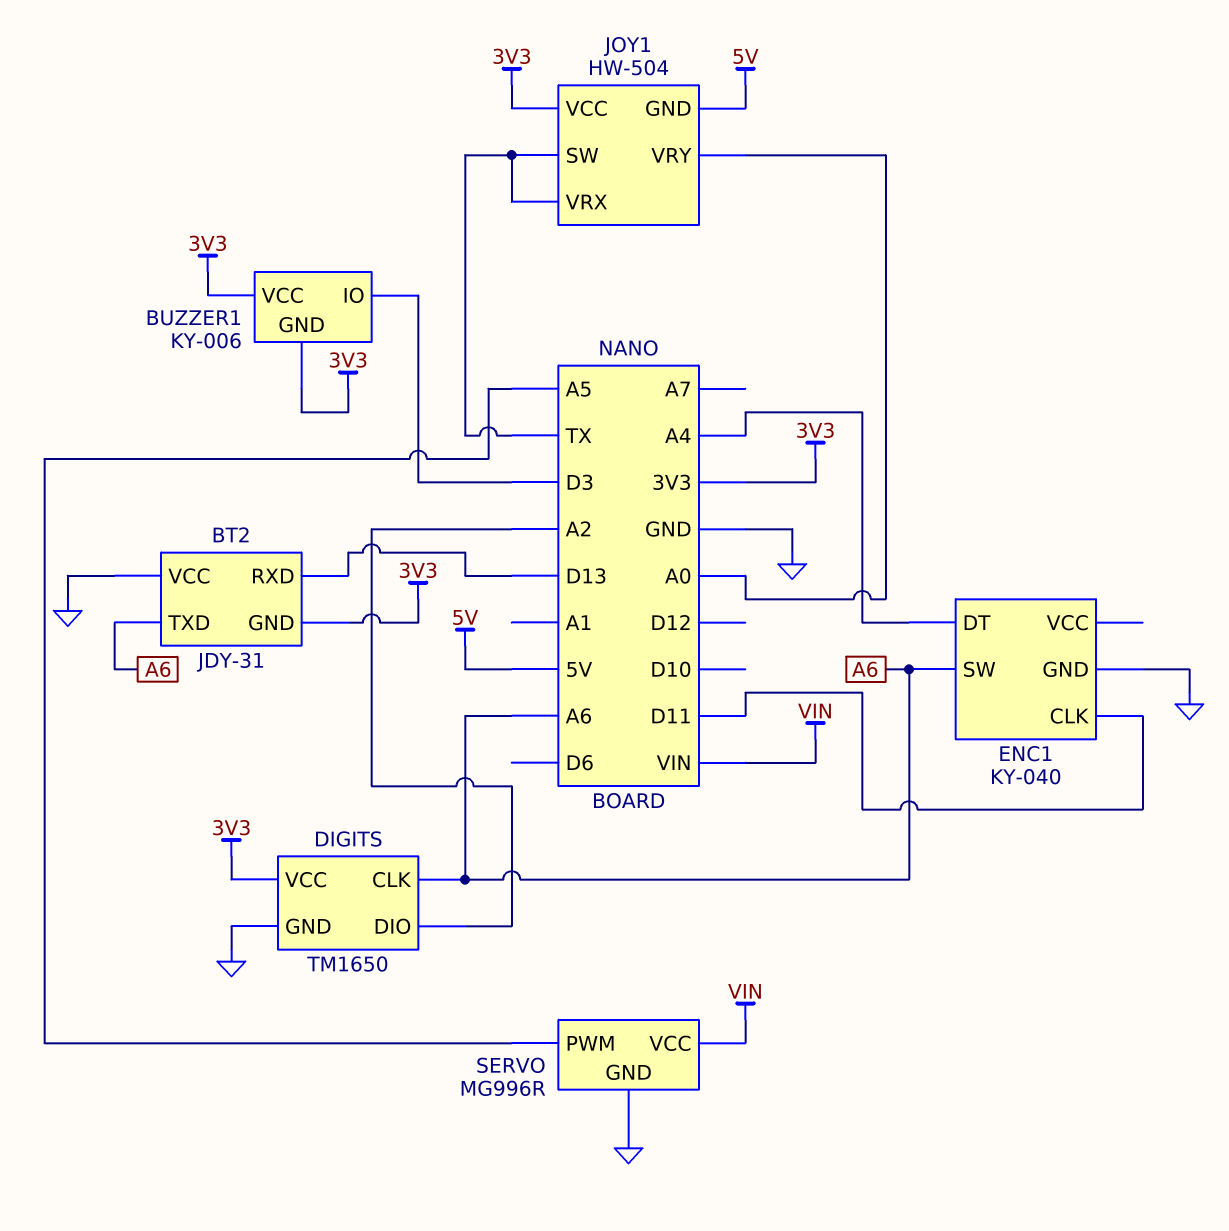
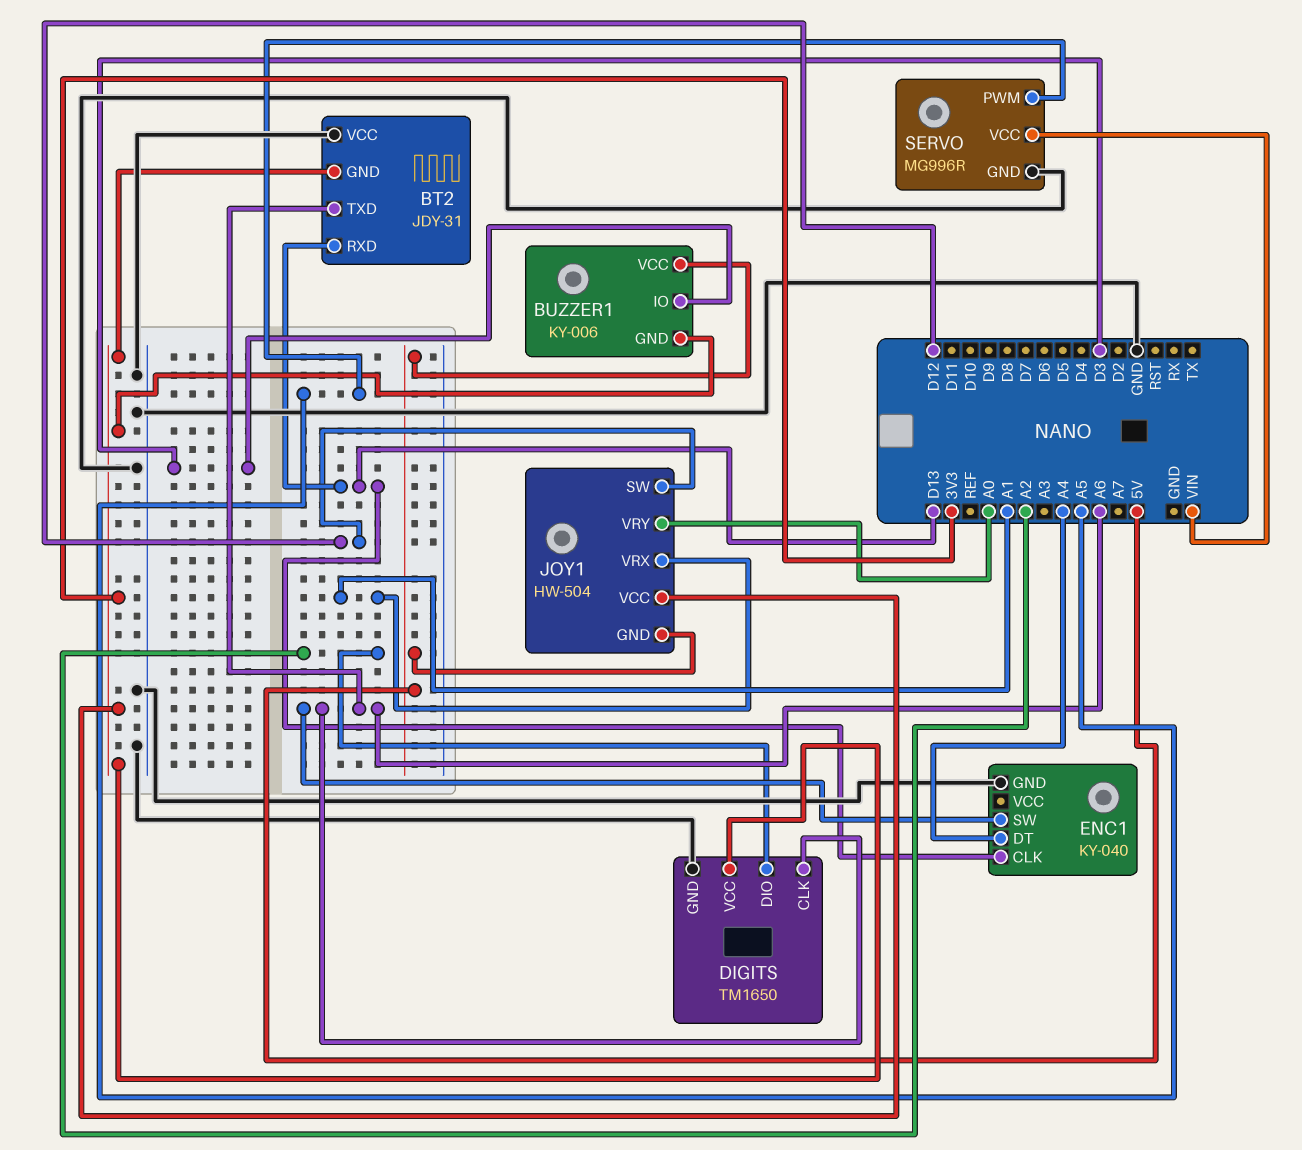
BUZZER1 pin VCC: 3V3 -> 5V
ENC1 pin CLK: D11 -> D13
JOY1 pin SW: TX -> D12
JOY1 pin VRX: TX -> A1

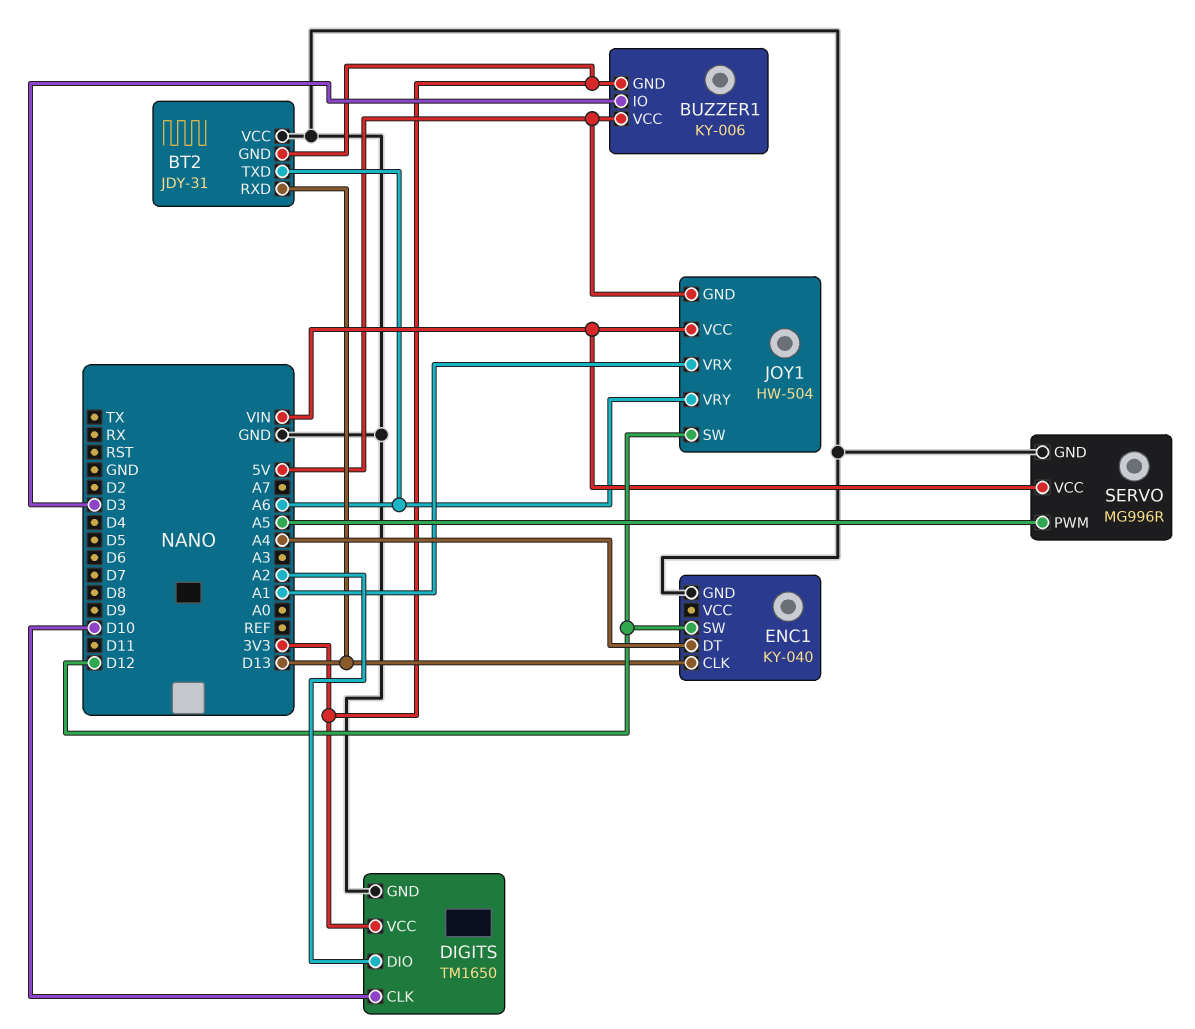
DIGITS pin CLK: A6 -> D10
ENC1 pin SW: A6 -> D12
JOY1 pin VCC: 3V3 -> VIN
JOY1 pin VRY: A0 -> A6

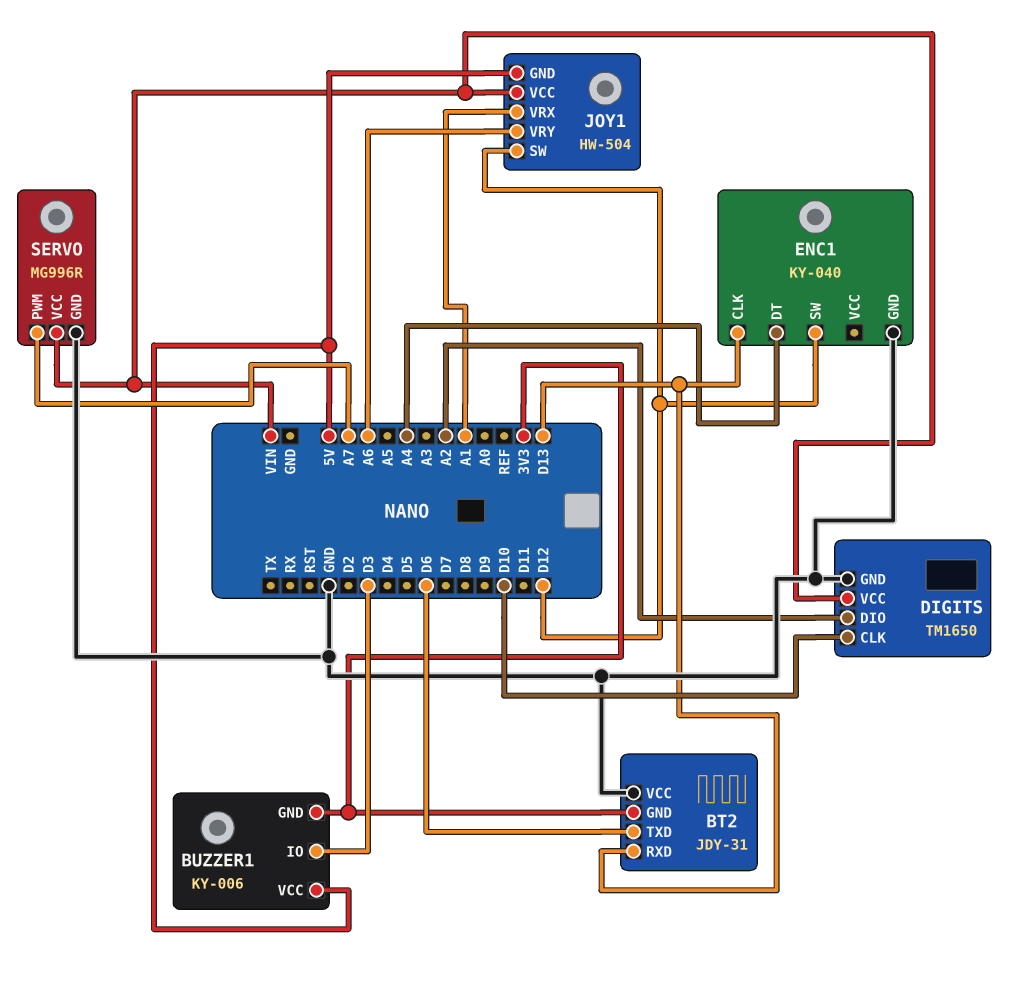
BT2 pin TXD: A6 -> D6
DIGITS pin VCC: 3V3 -> VIN
SERVO pin PWM: A5 -> A7

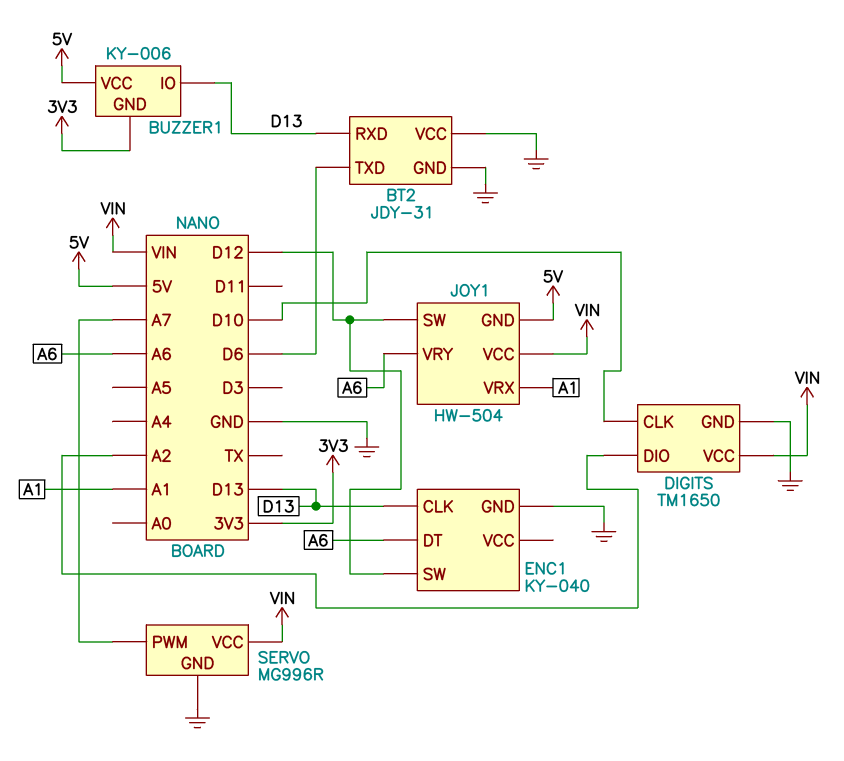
BT2 pin GND: 3V3 -> GND
BUZZER1 pin IO: D3 -> D13
ENC1 pin DT: A4 -> A6

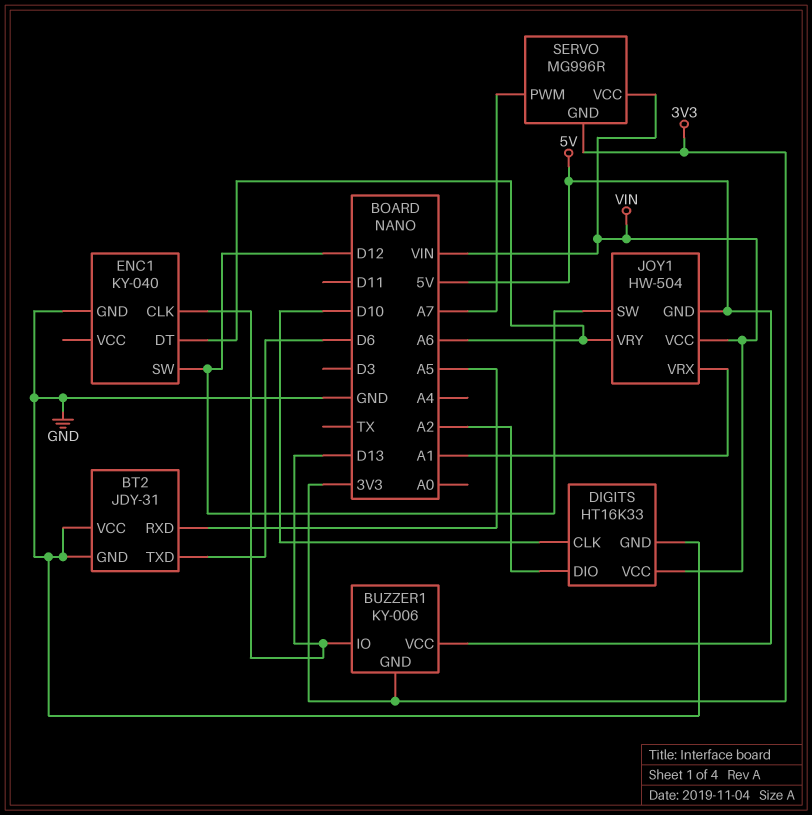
BT2 pin RXD: D13 -> A5
DIGITS: TM1650 -> HT16K33
SERVO pin GND: GND -> 3V3

